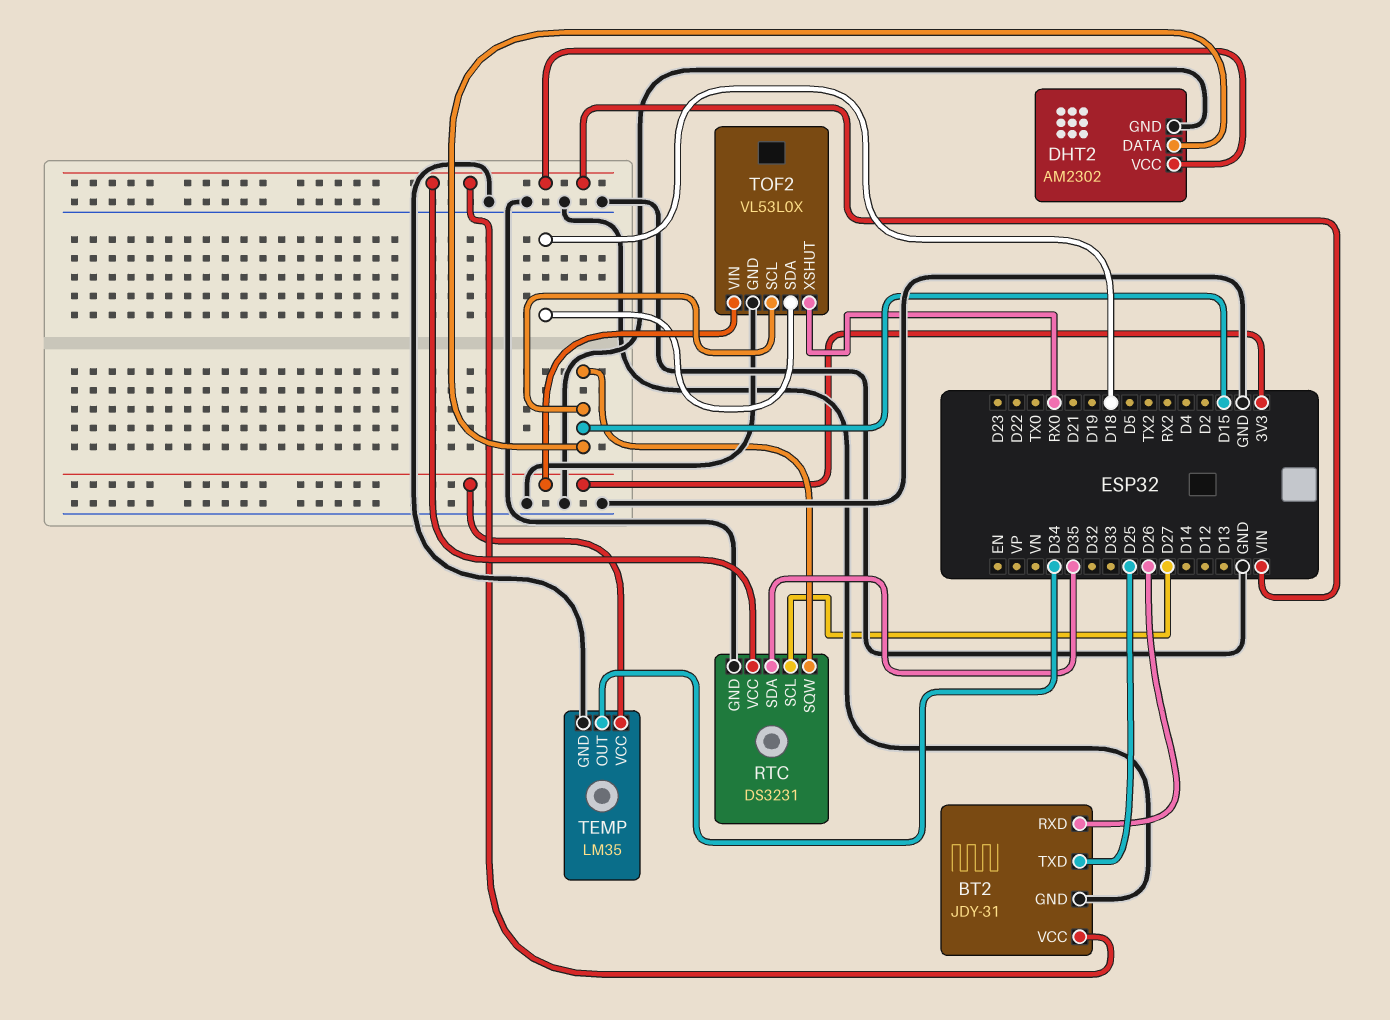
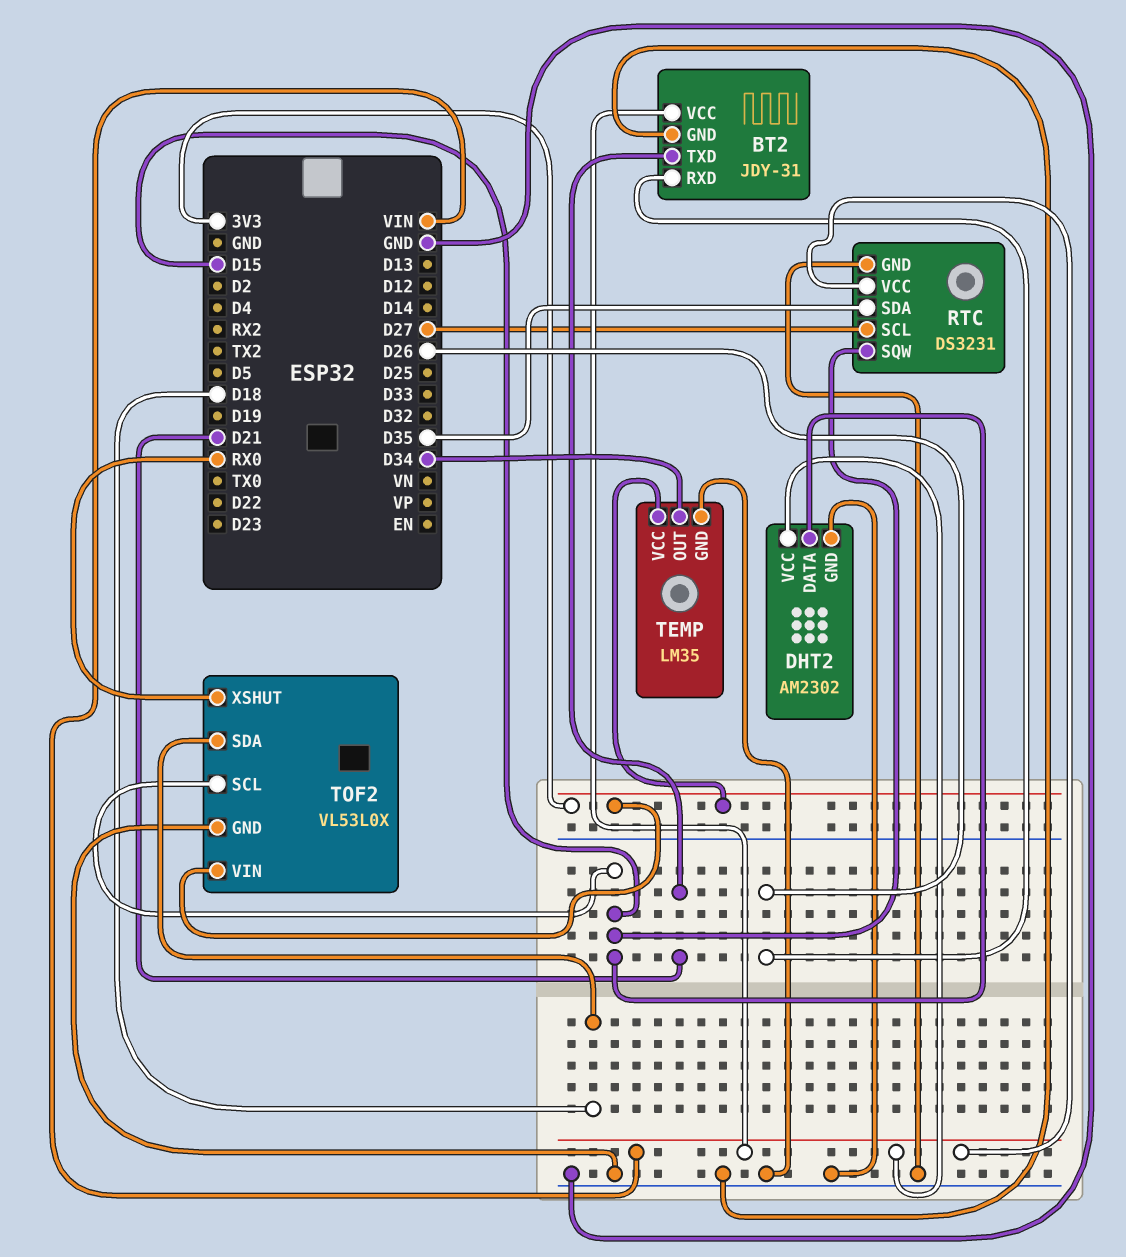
BT2 pin TXD: D25 -> D21

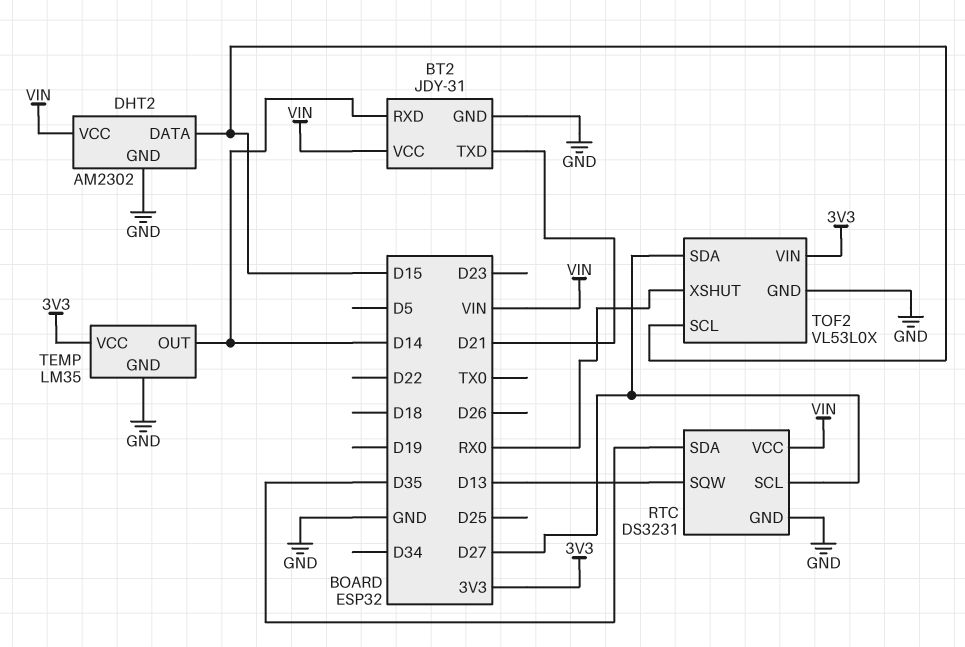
BT2 pin RXD: D26 -> D14
RTC pin SQW: D15 -> D13
TEMP pin OUT: D34 -> D14
TOF2 pin SDA: D18 -> D27

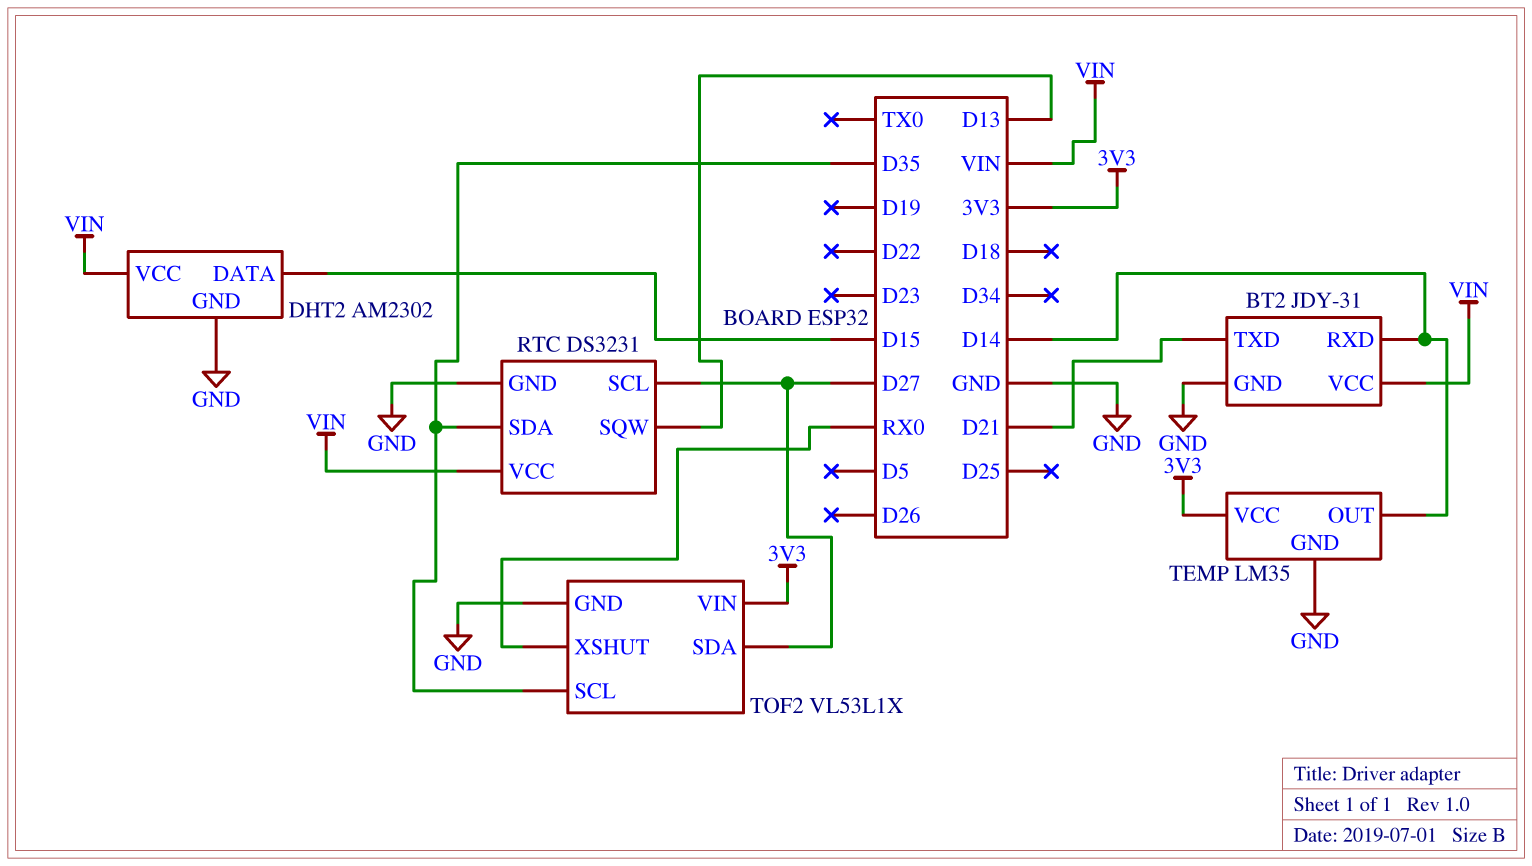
TOF2: VL53L0X -> VL53L1X
TOF2 pin SCL: D15 -> D35

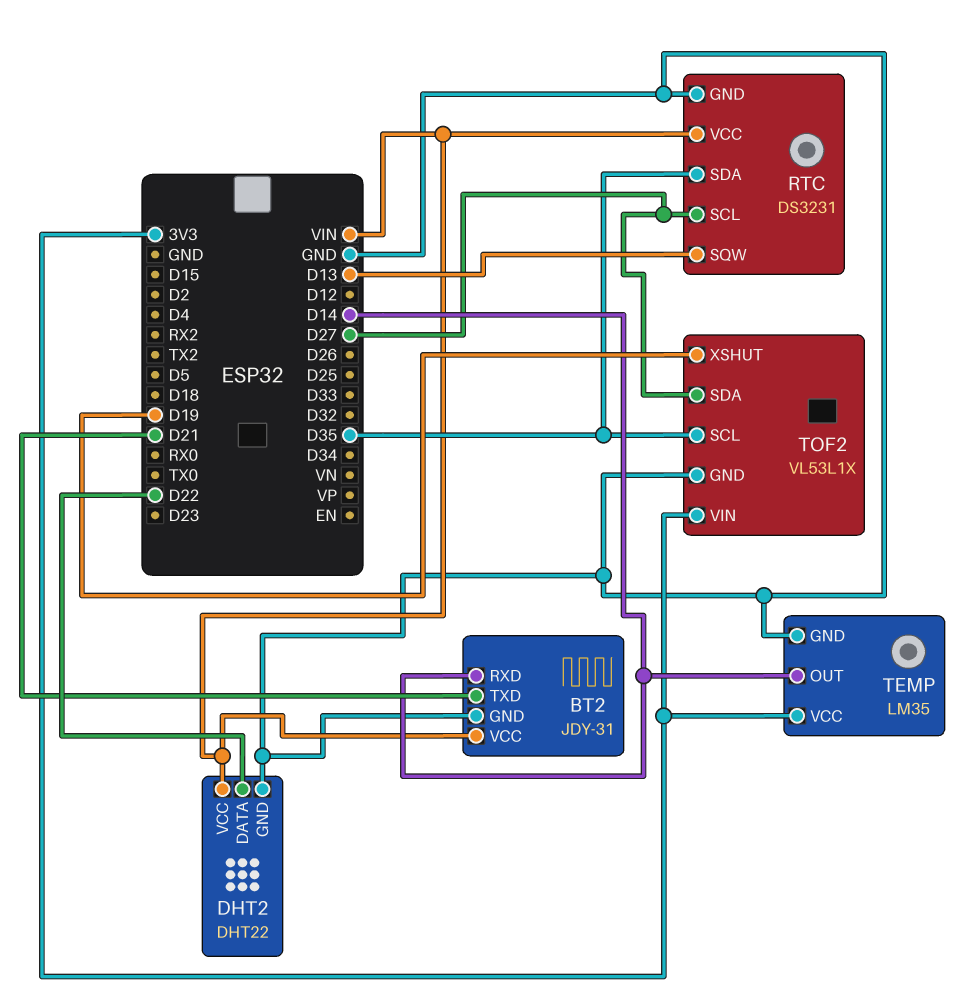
DHT2: AM2302 -> DHT22
DHT2 pin DATA: D15 -> D22
TOF2 pin XSHUT: RX0 -> D19

